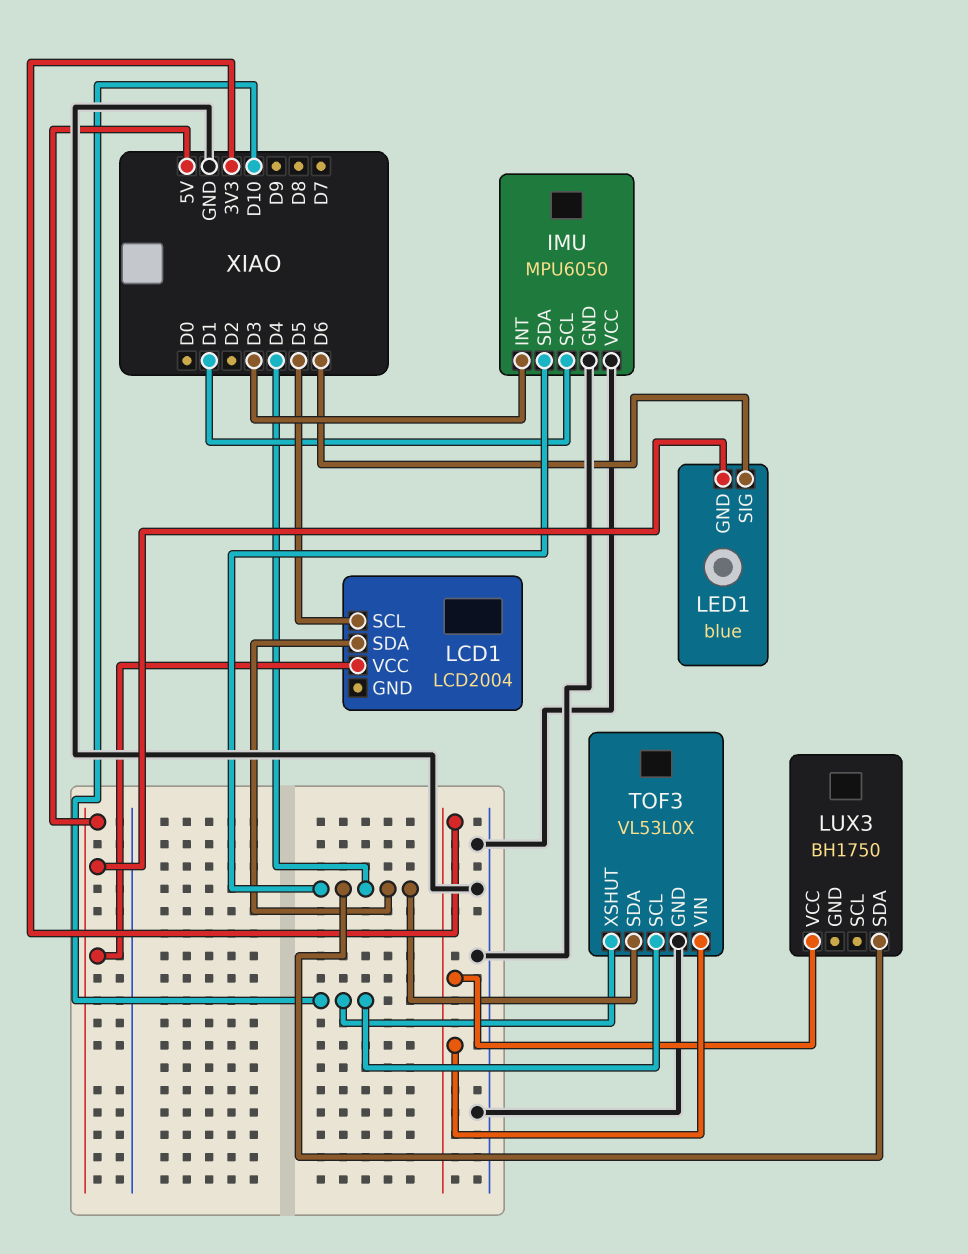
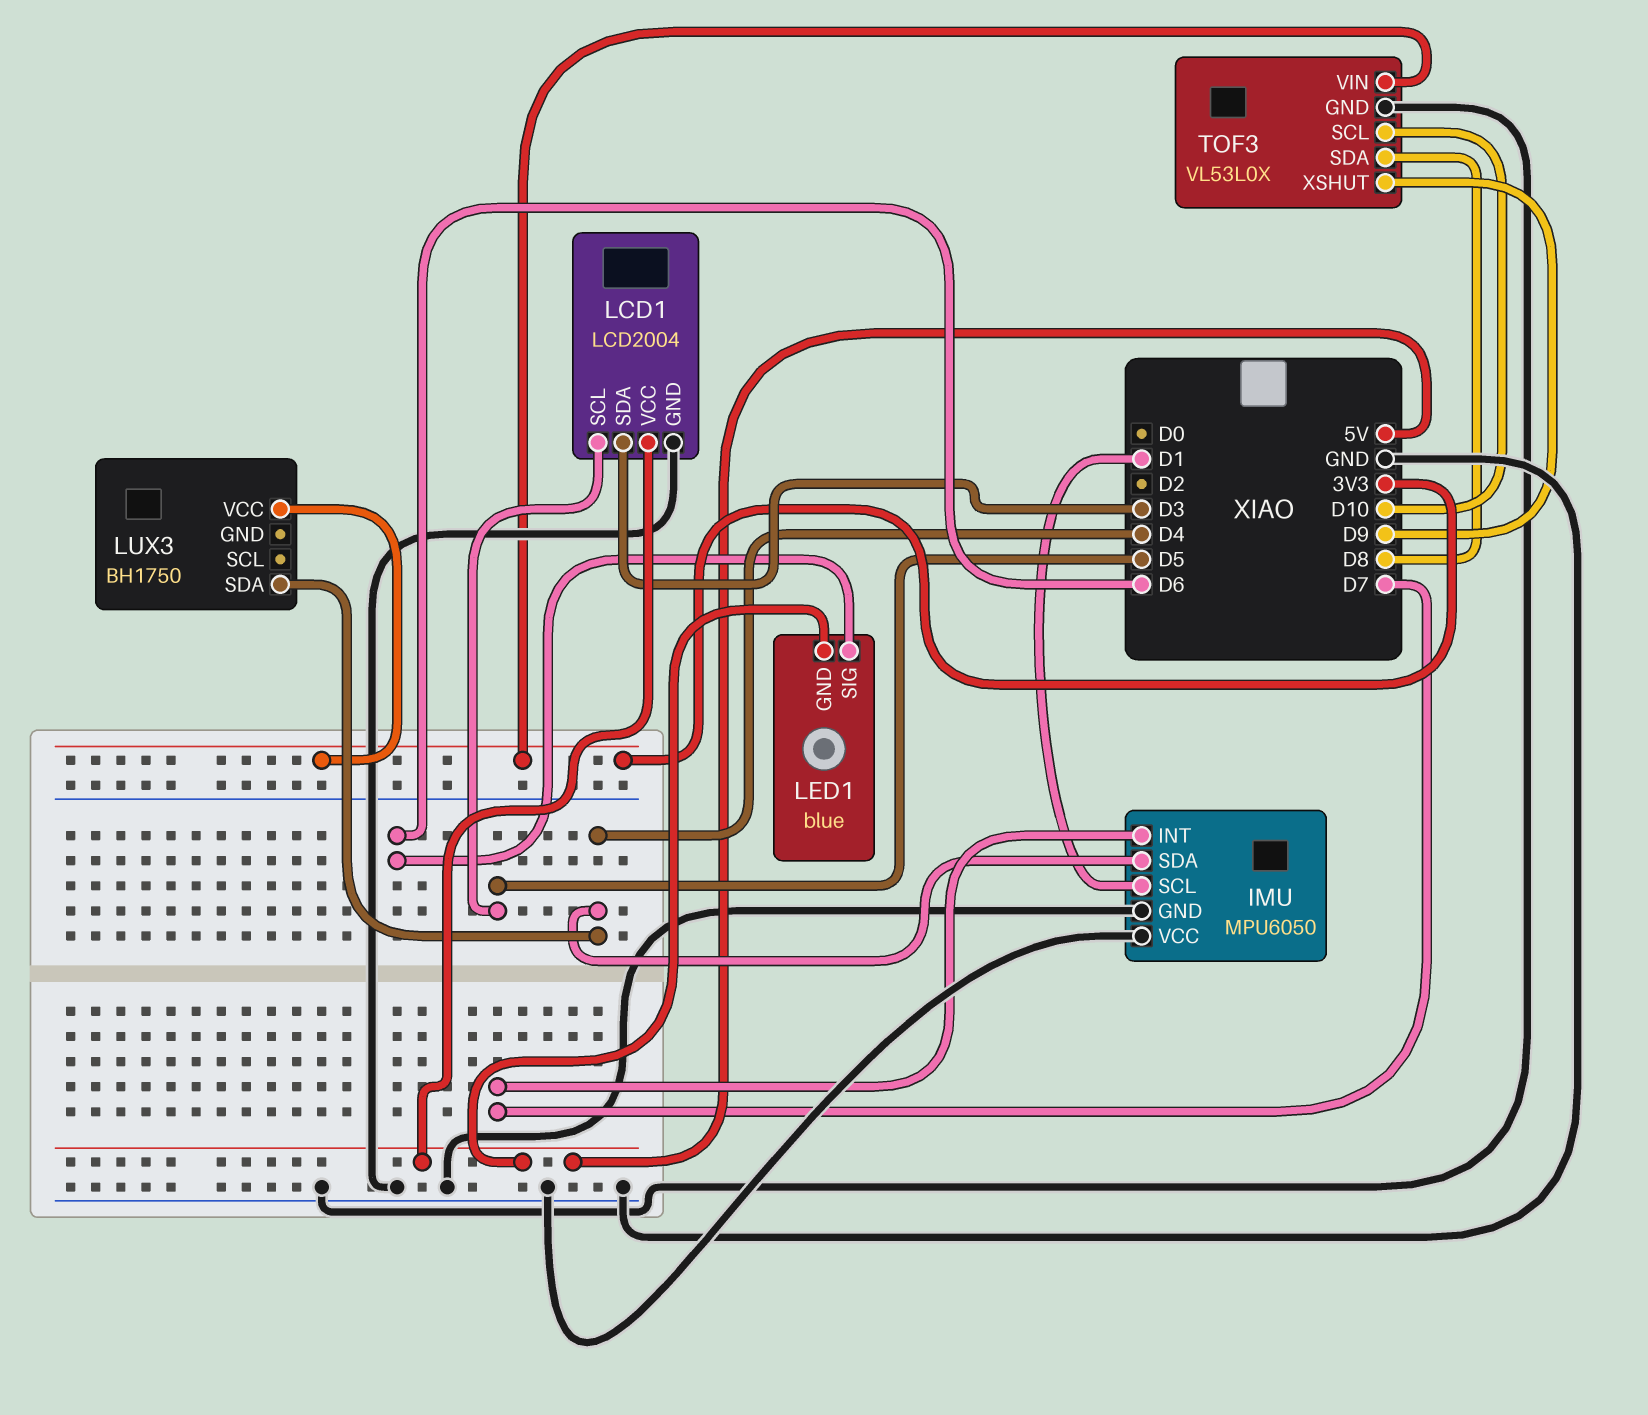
IMU pin INT: D3 -> D7
LCD1 pin GND: none -> GND
LCD1 pin SDA: D4 -> D3
TOF3 pin SDA: D4 -> D8
TOF3 pin XSHUT: D10 -> D9

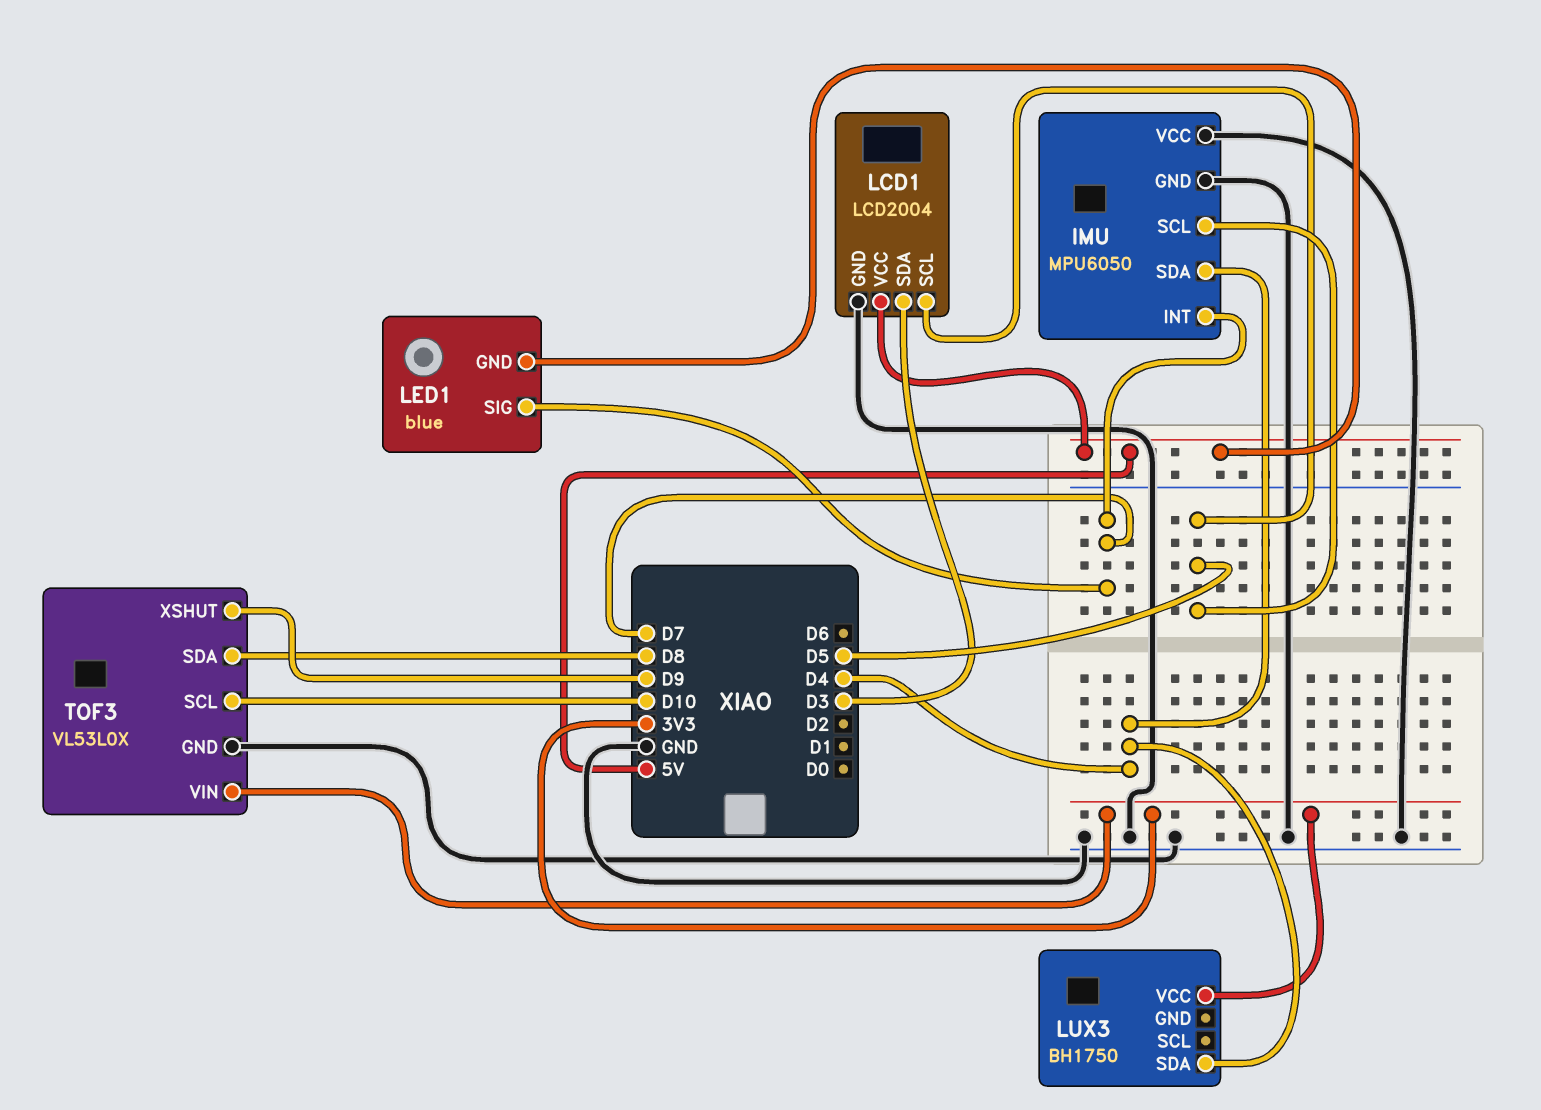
IMU pin SCL: D1 -> D5
LED1 pin SIG: D6 -> D7

